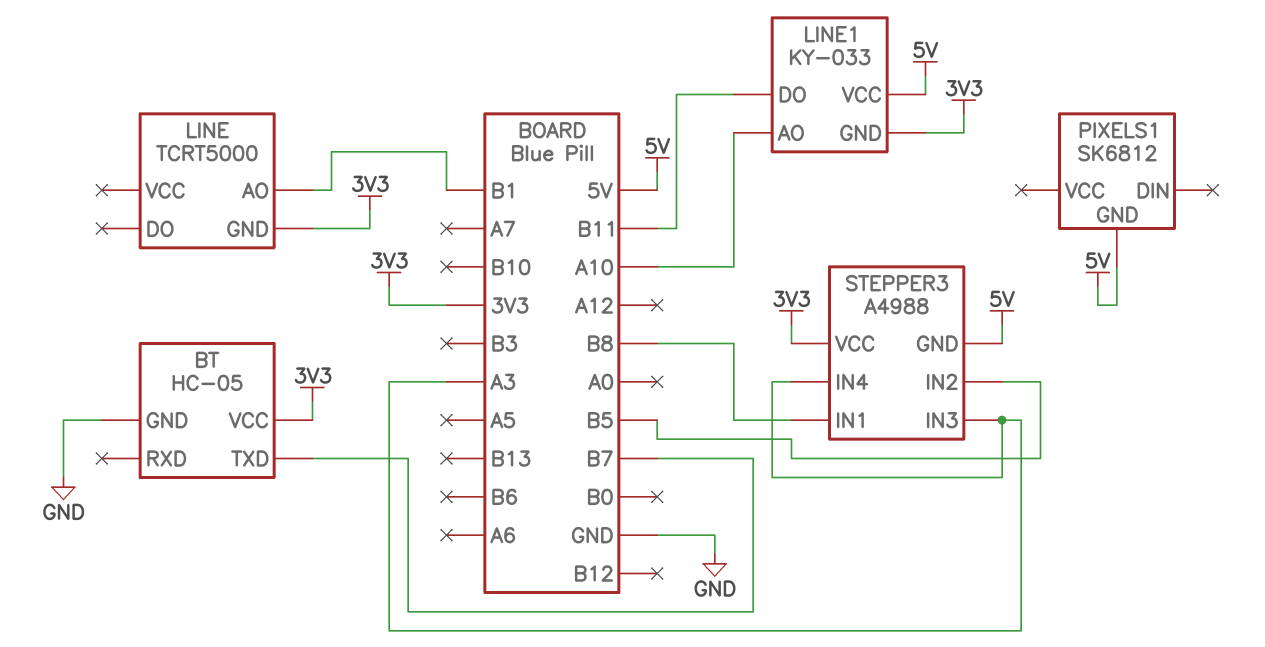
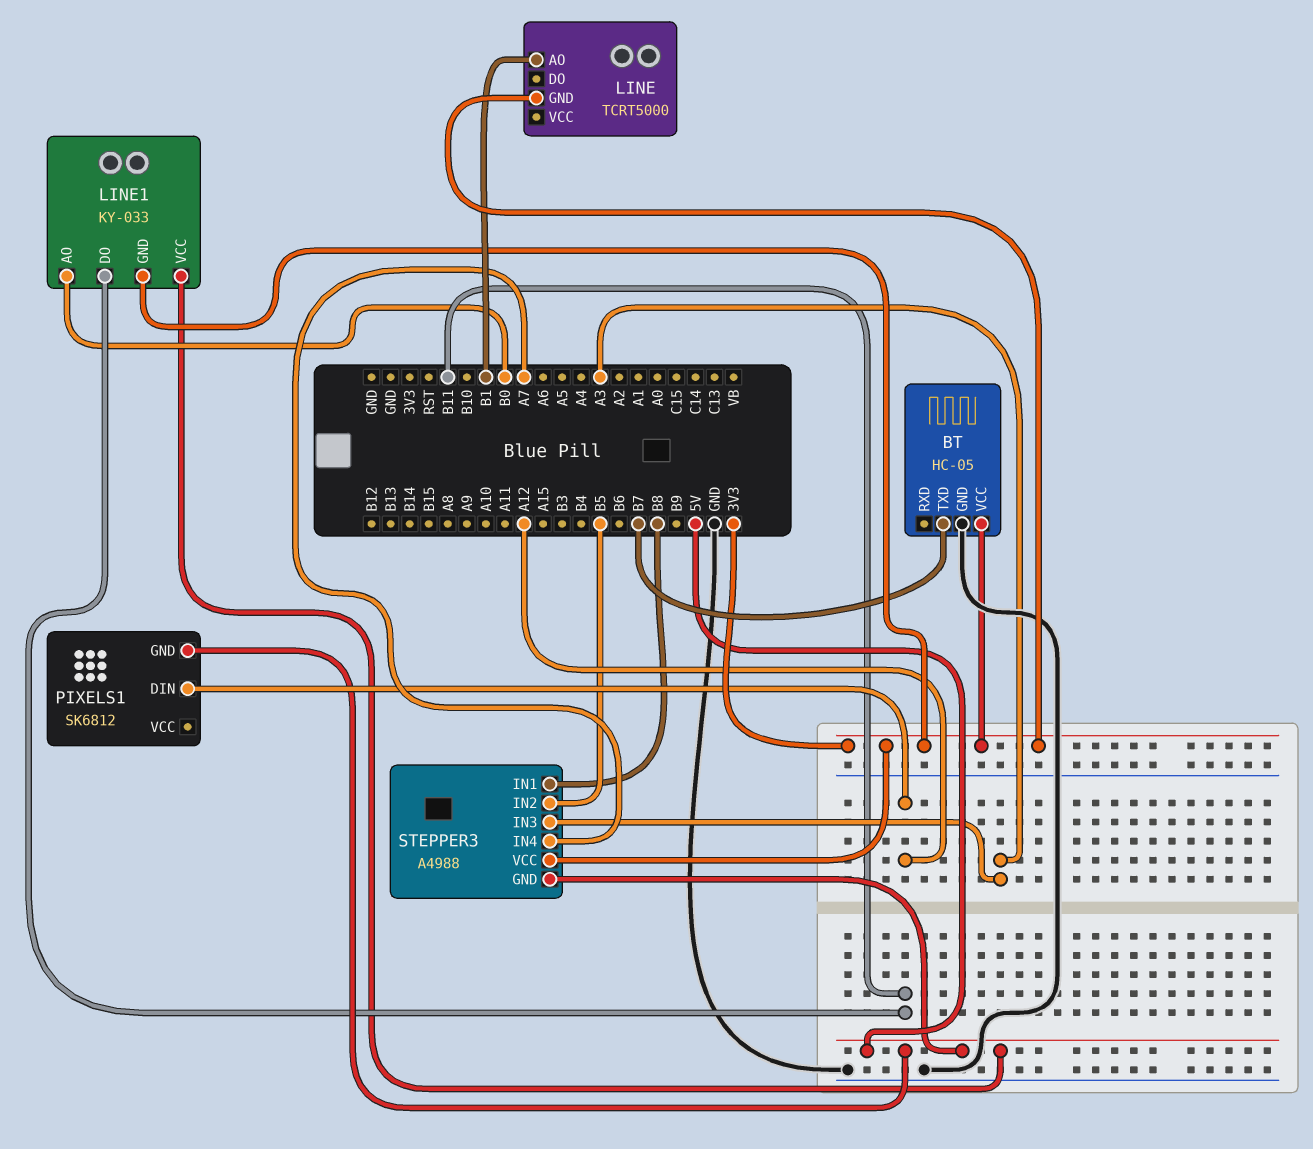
LINE1 pin AO: A10 -> B0
PIXELS1 pin DIN: none -> A12
STEPPER3 pin IN4: A3 -> A7

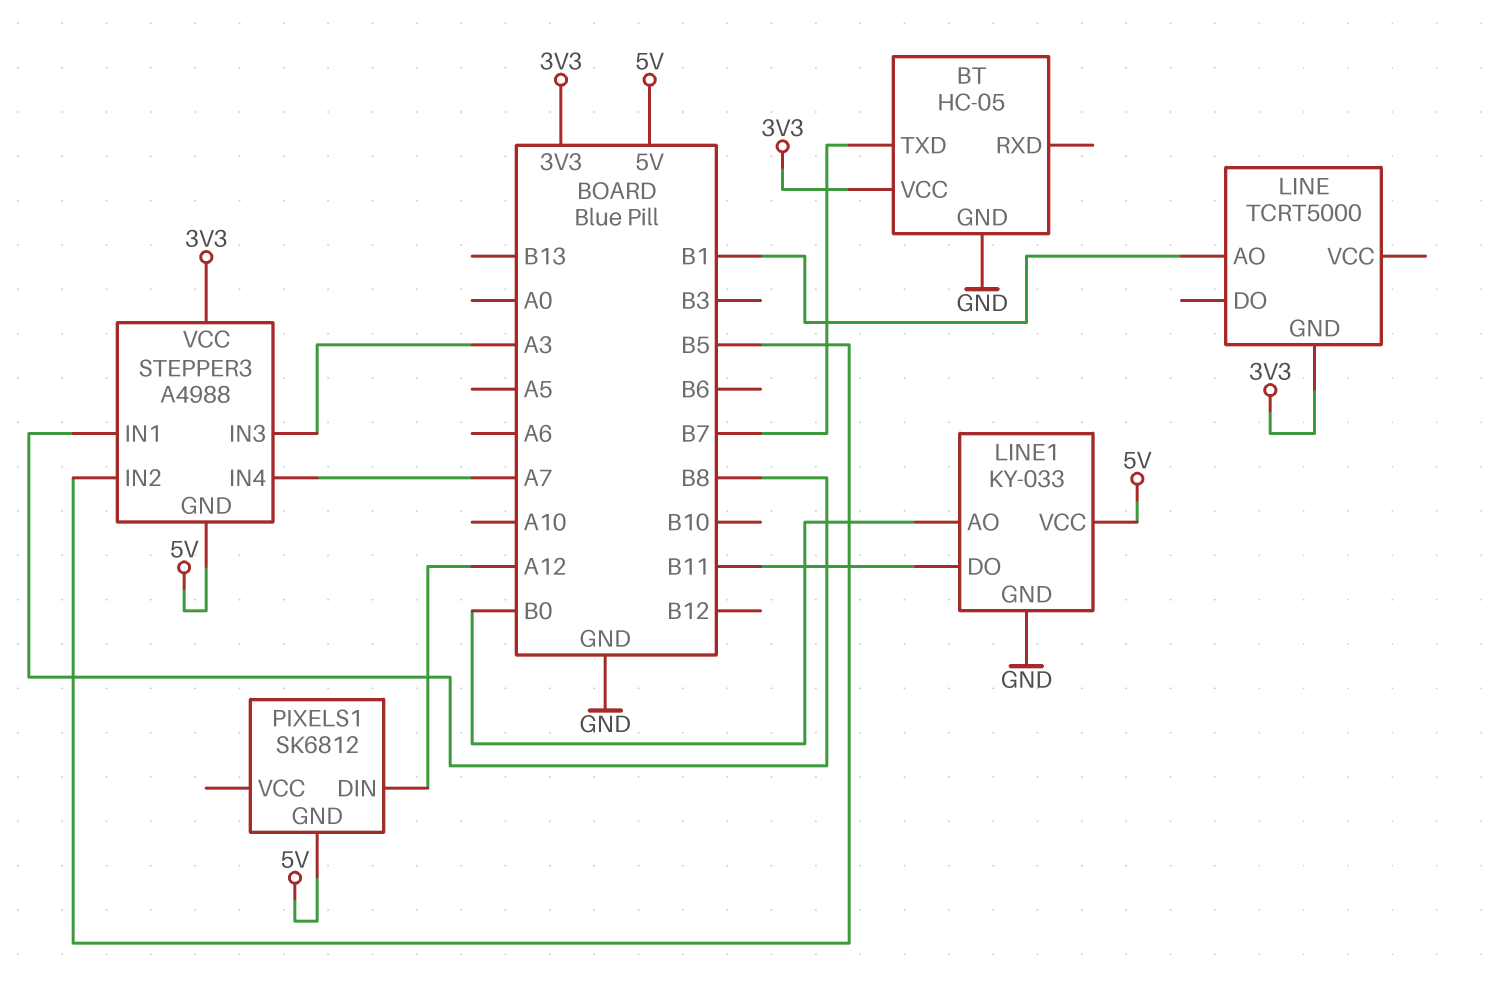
LINE1 pin GND: 3V3 -> GND

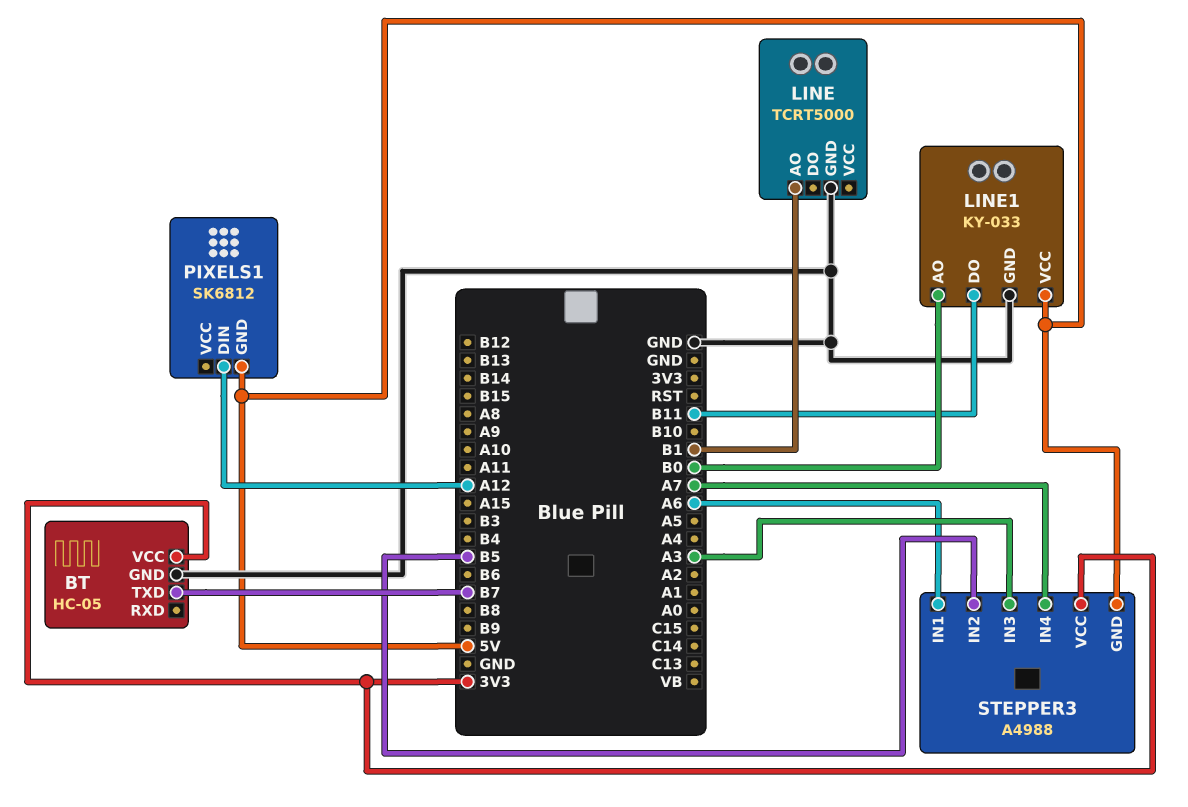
LINE pin GND: 3V3 -> GND
STEPPER3 pin IN1: B8 -> A6

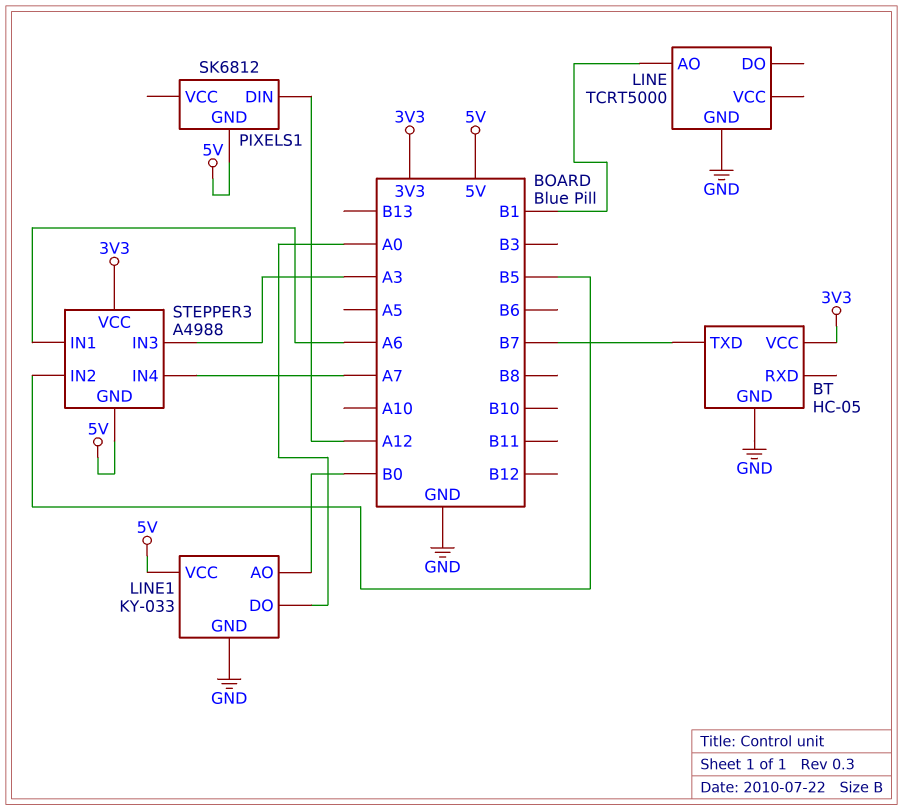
LINE1 pin DO: B11 -> A0

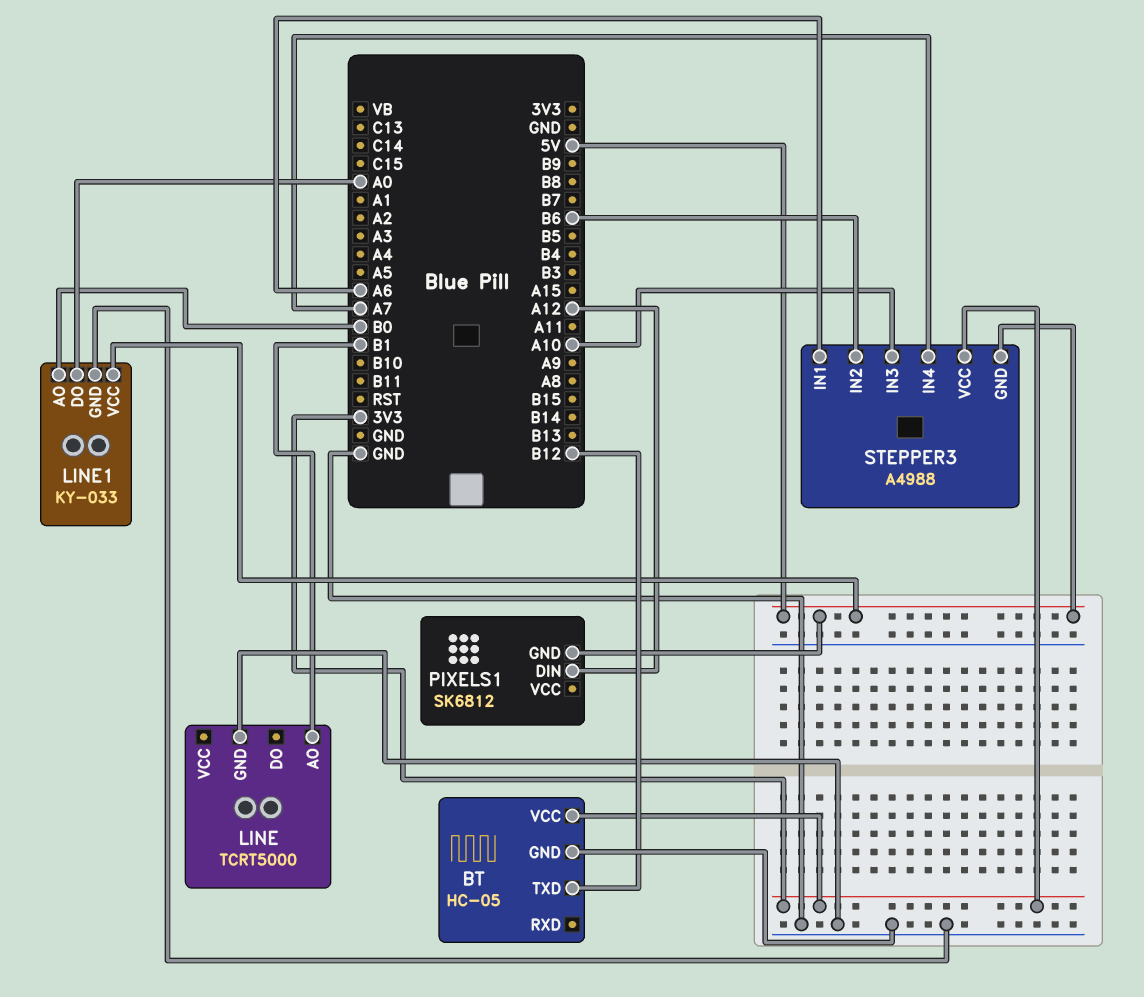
BT pin TXD: B7 -> B12
STEPPER3 pin IN2: B5 -> B6
STEPPER3 pin IN3: A3 -> A10

